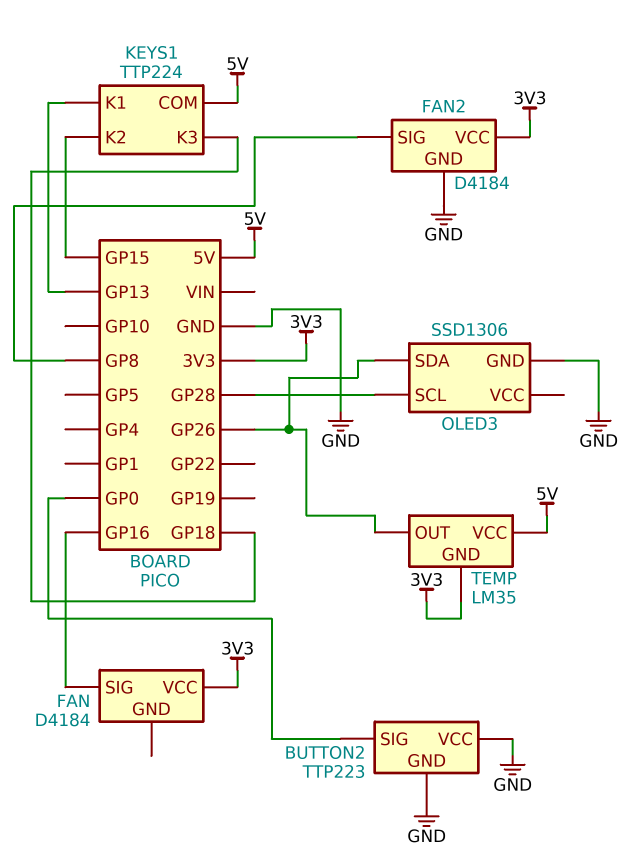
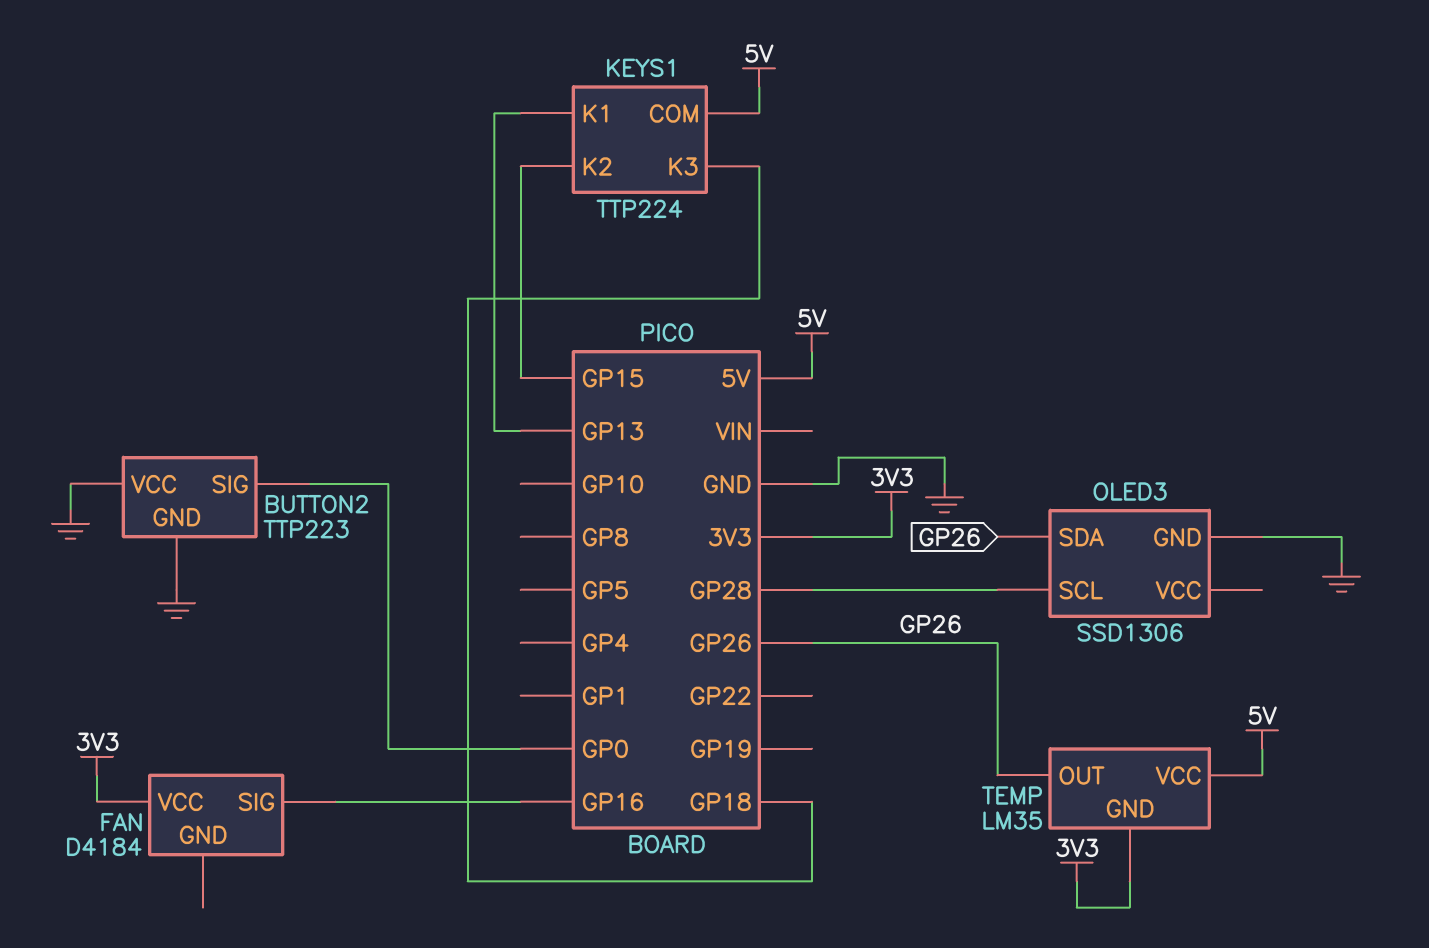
FAN2: D4184 -> none
FAN2 pin GND: GND -> none
FAN2 pin SIG: GP8 -> none
FAN2 pin VCC: 3V3 -> none

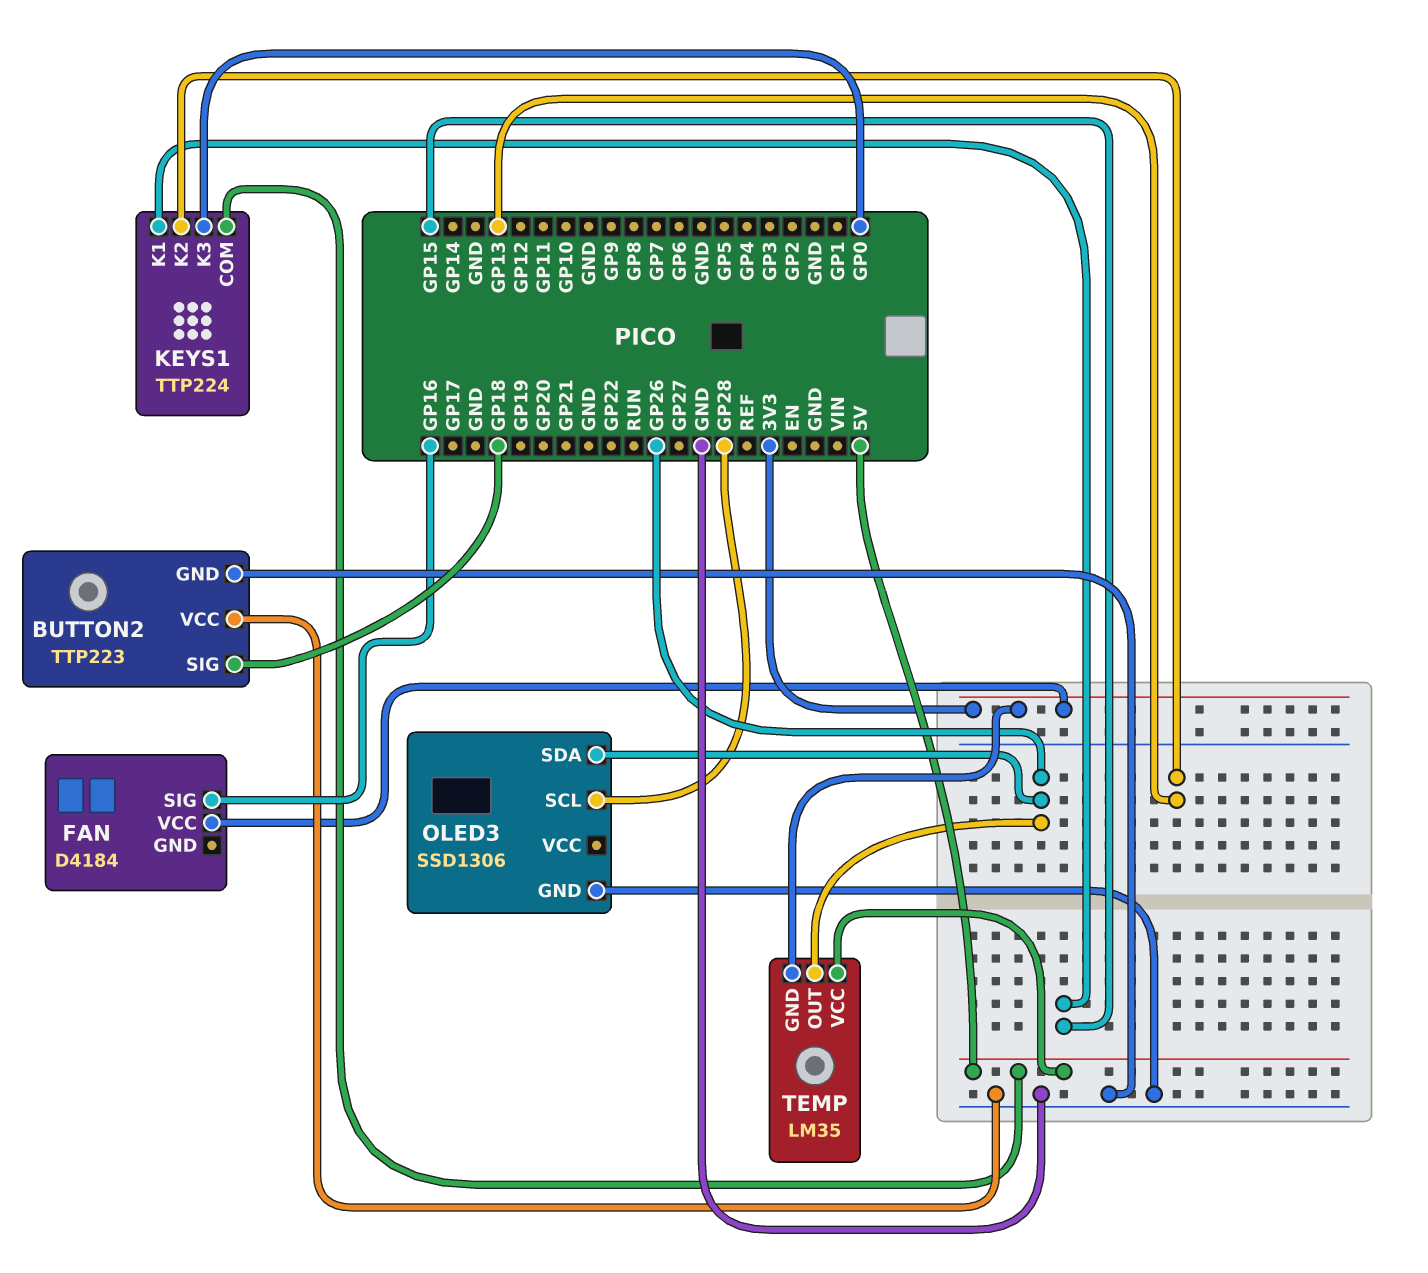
BUTTON2 pin SIG: GP0 -> GP18
KEYS1 pin K1: GP13 -> GP15
KEYS1 pin K2: GP15 -> GP13
KEYS1 pin K3: GP18 -> GP0

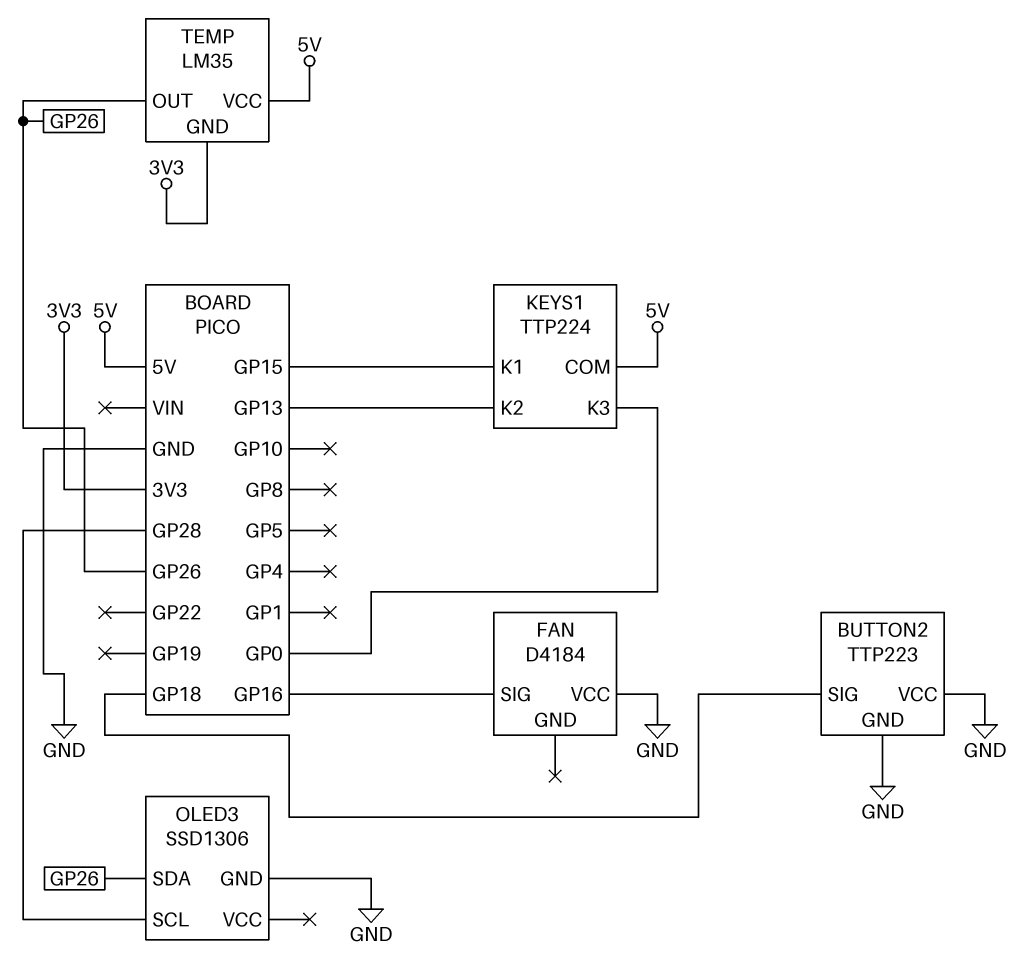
FAN pin VCC: 3V3 -> GND

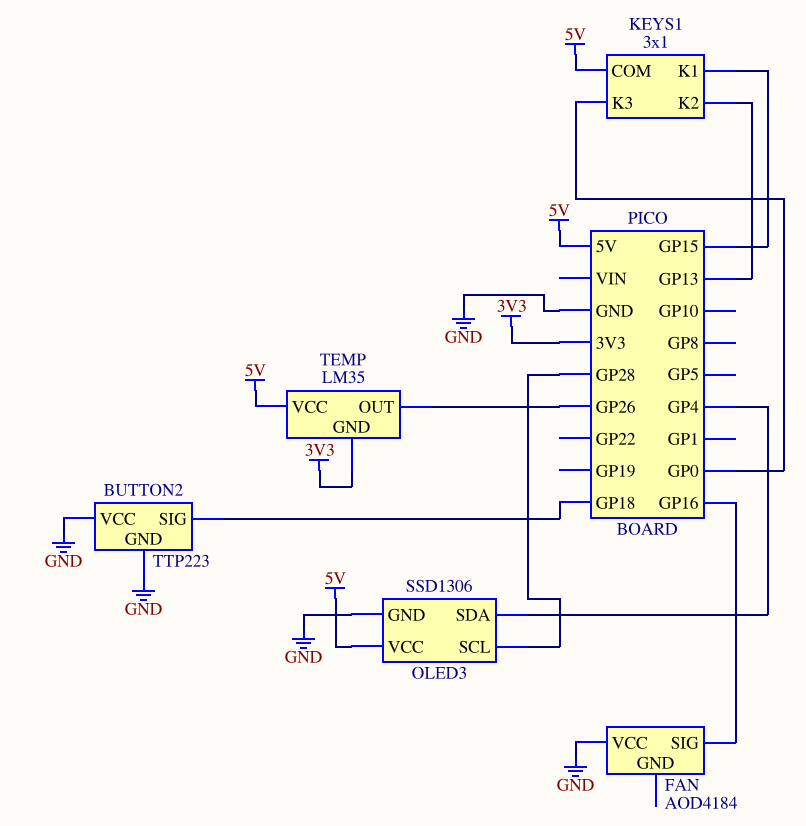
FAN: D4184 -> AOD4184
KEYS1: TTP224 -> 3x1
OLED3 pin SDA: GP26 -> GP4
OLED3 pin VCC: none -> 5V

